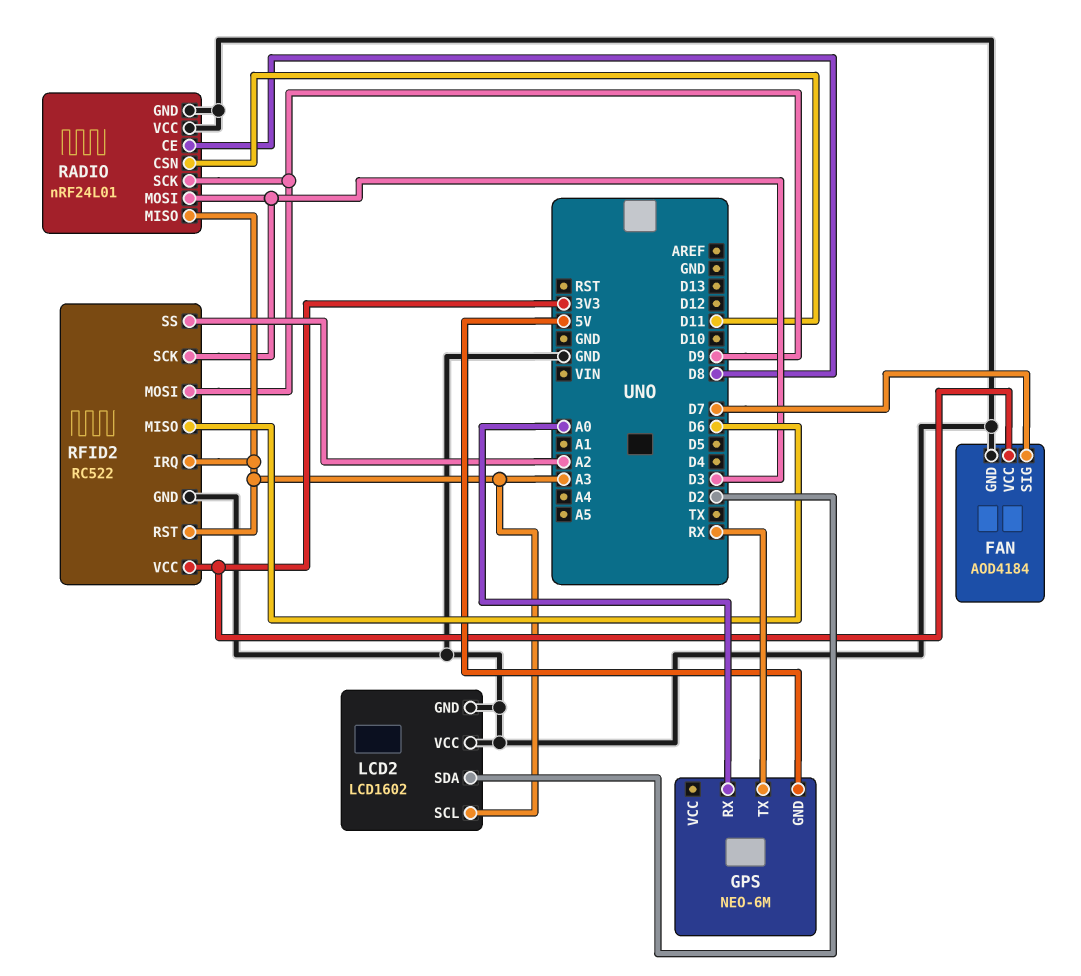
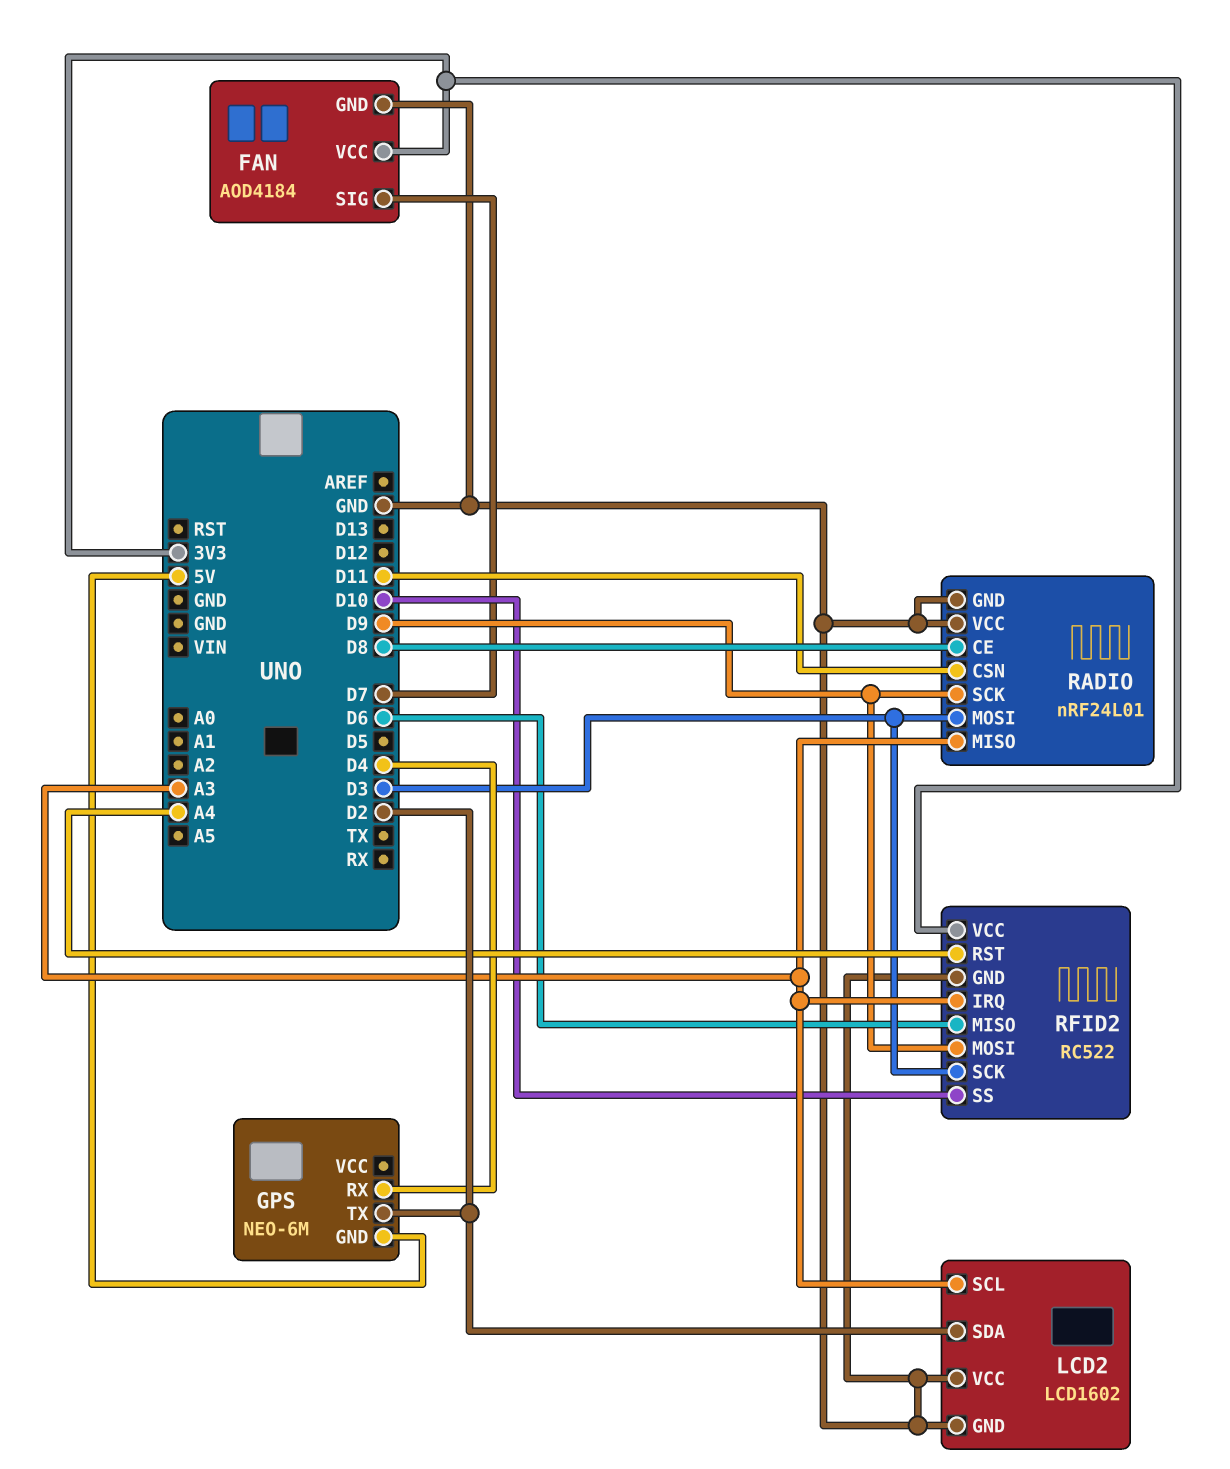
GPS pin RX: A0 -> D4
GPS pin TX: RX -> D2
RFID2 pin RST: A3 -> A4
RFID2 pin SS: A2 -> D10

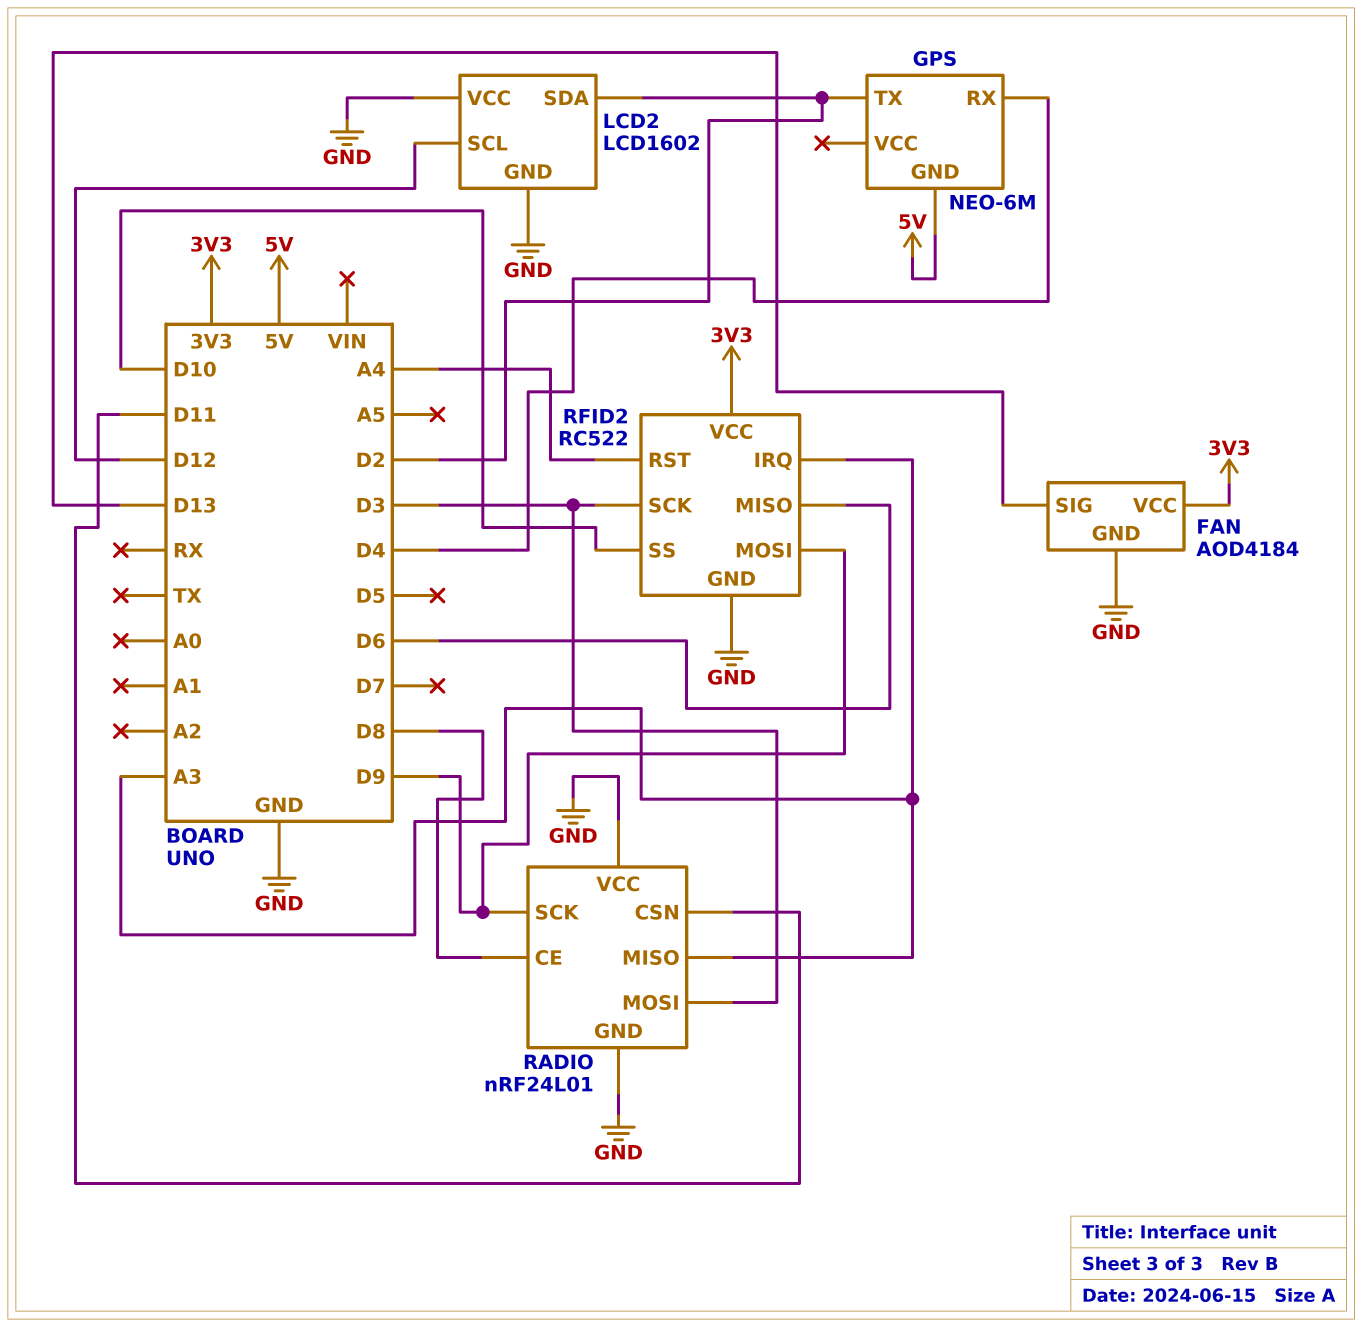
FAN pin SIG: D7 -> D13
LCD2 pin SCL: A3 -> D12

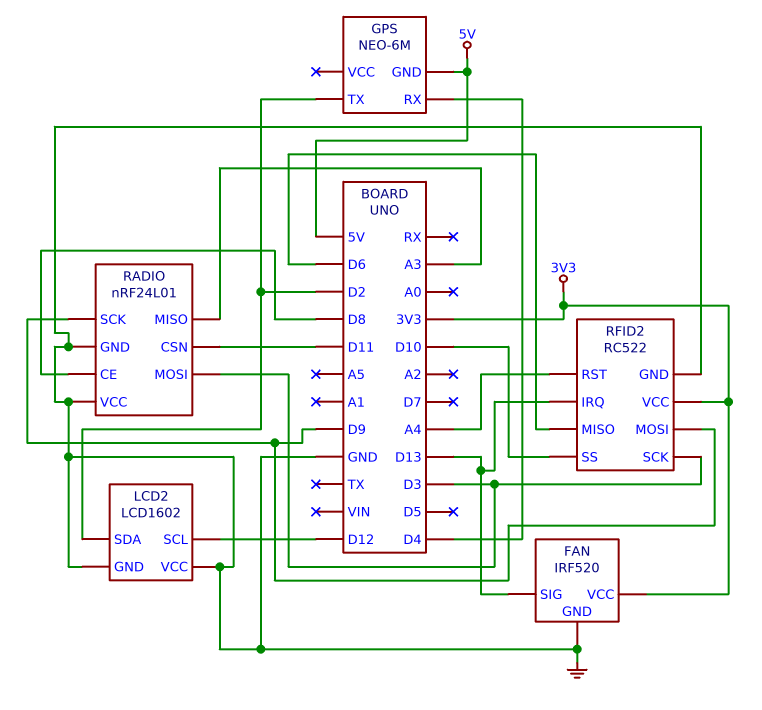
FAN: AOD4184 -> IRF520
RFID2 pin IRQ: A3 -> D13

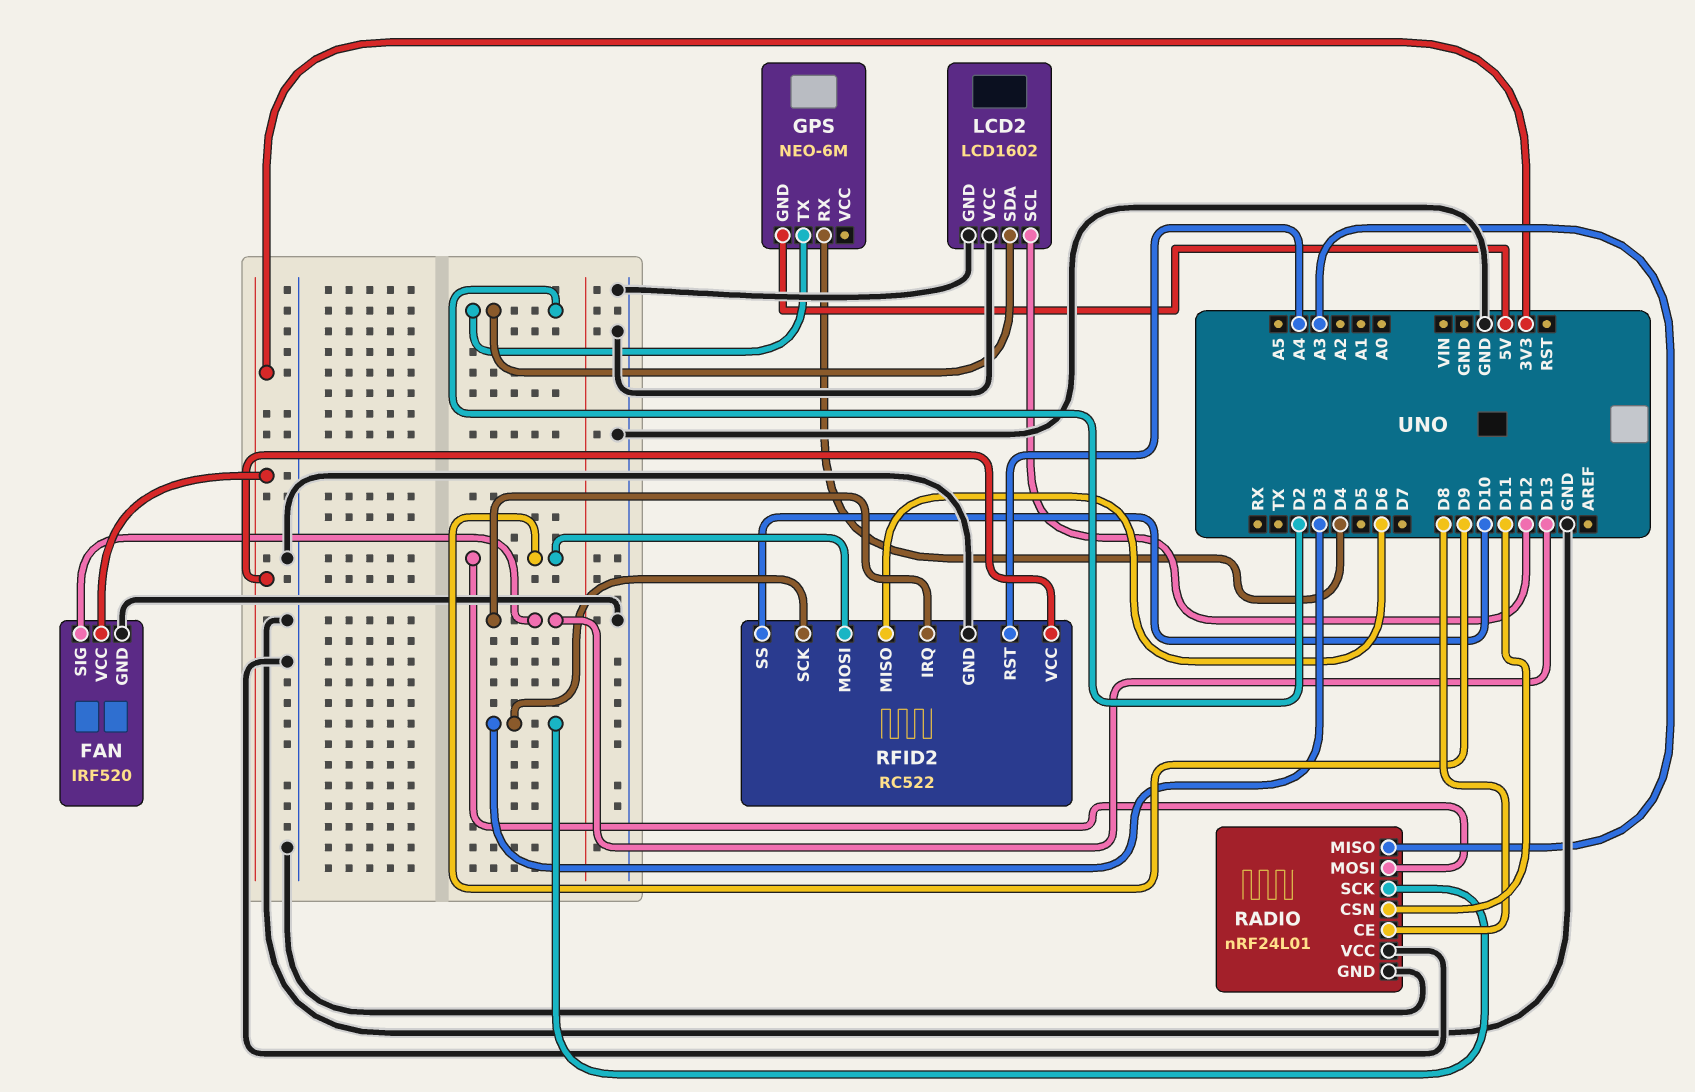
RADIO pin MOSI: D3 -> D9
RADIO pin SCK: D9 -> D3

